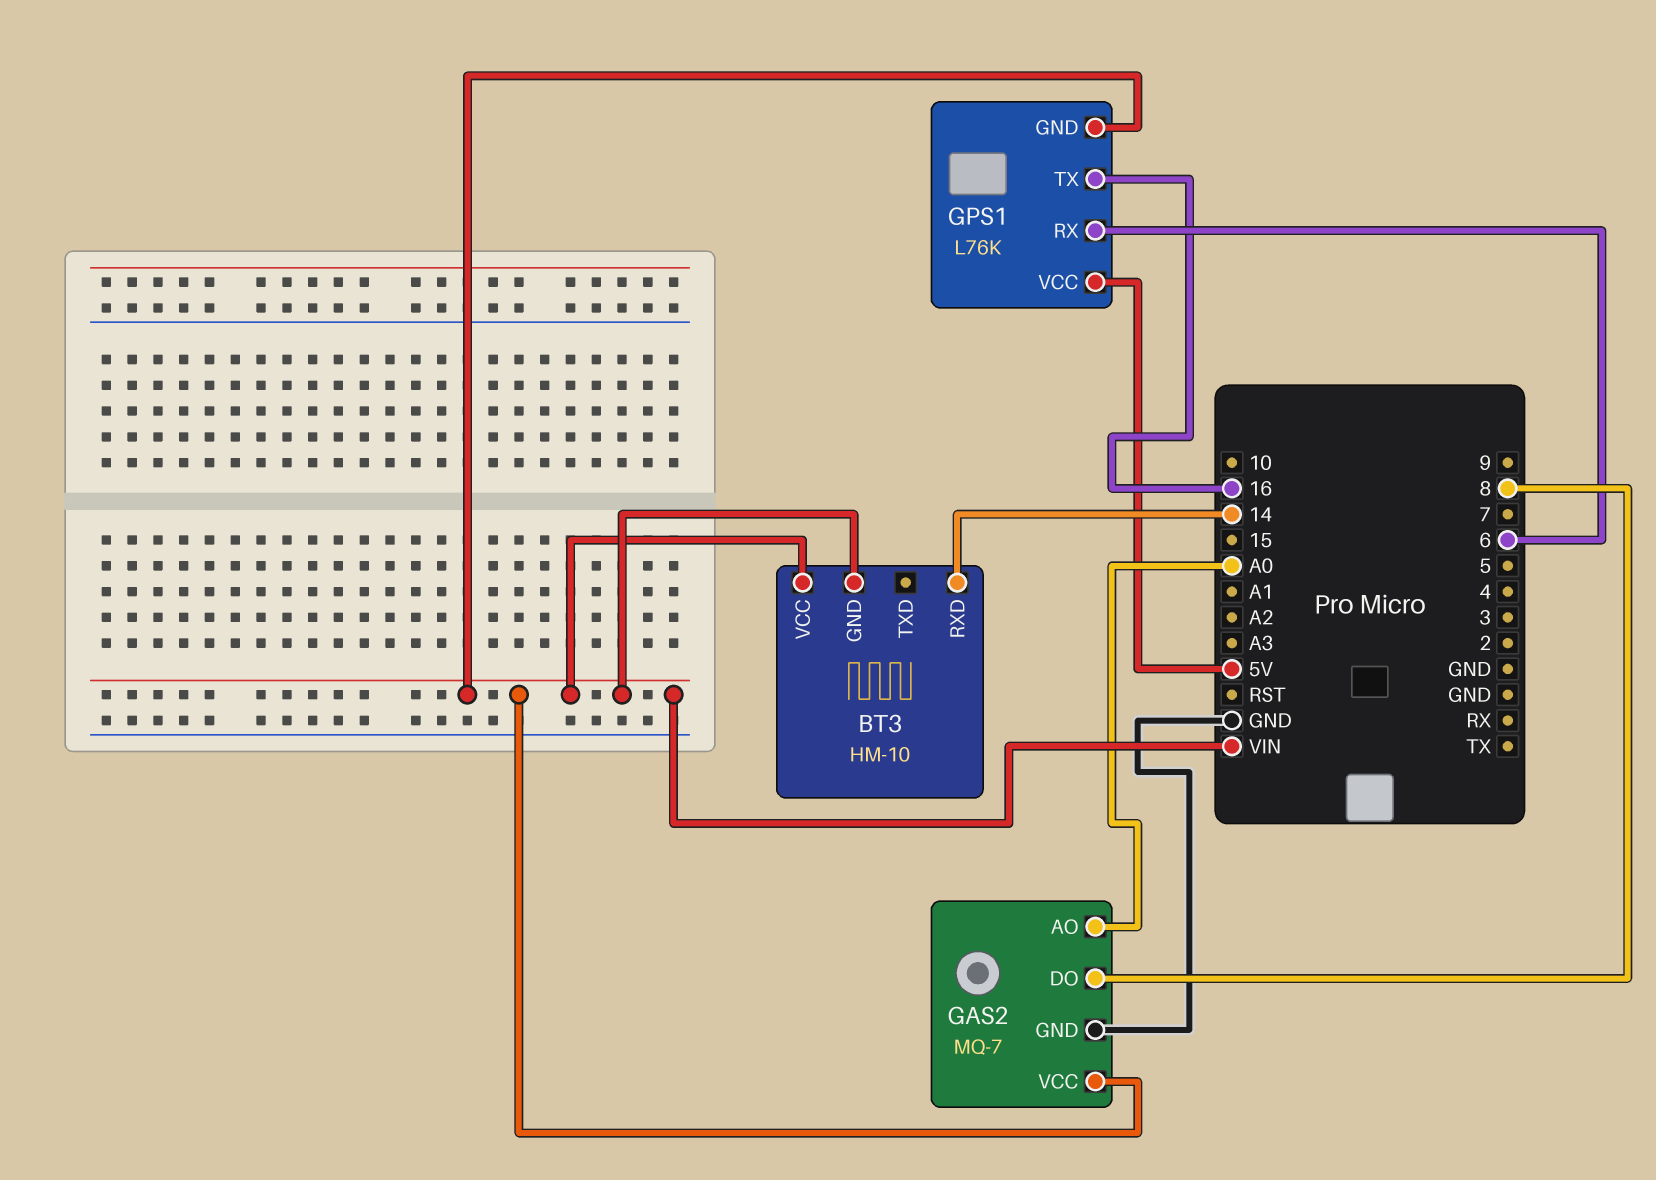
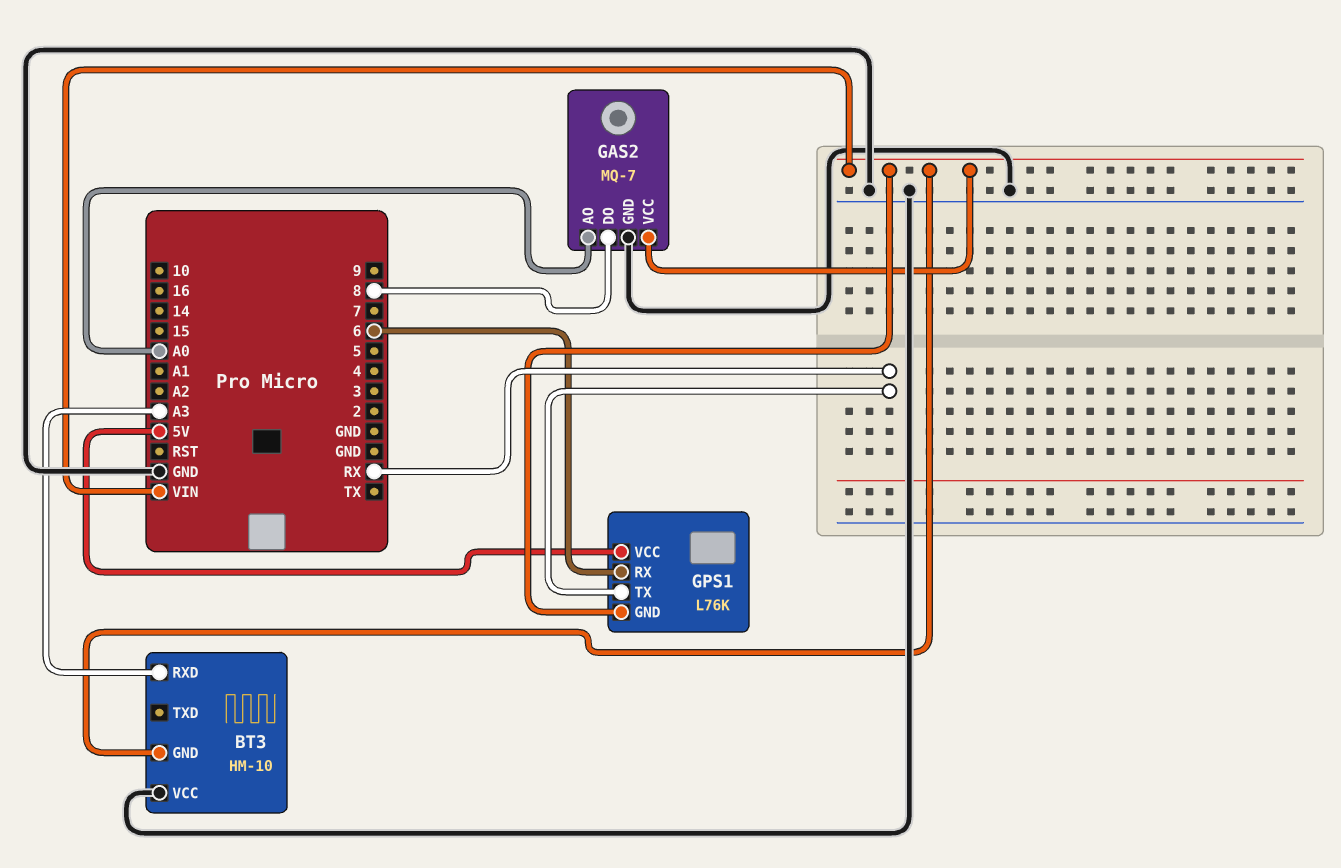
BT3 pin RXD: 14 -> A3
BT3 pin VCC: VIN -> GND
GPS1 pin TX: 16 -> RX

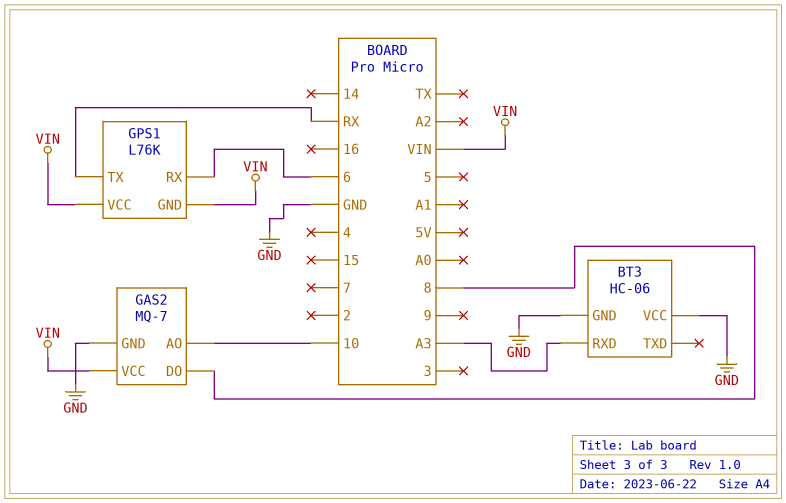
BT3: HM-10 -> HC-06
BT3 pin GND: VIN -> GND
GAS2 pin AO: A0 -> 10
GPS1 pin VCC: 5V -> VIN

